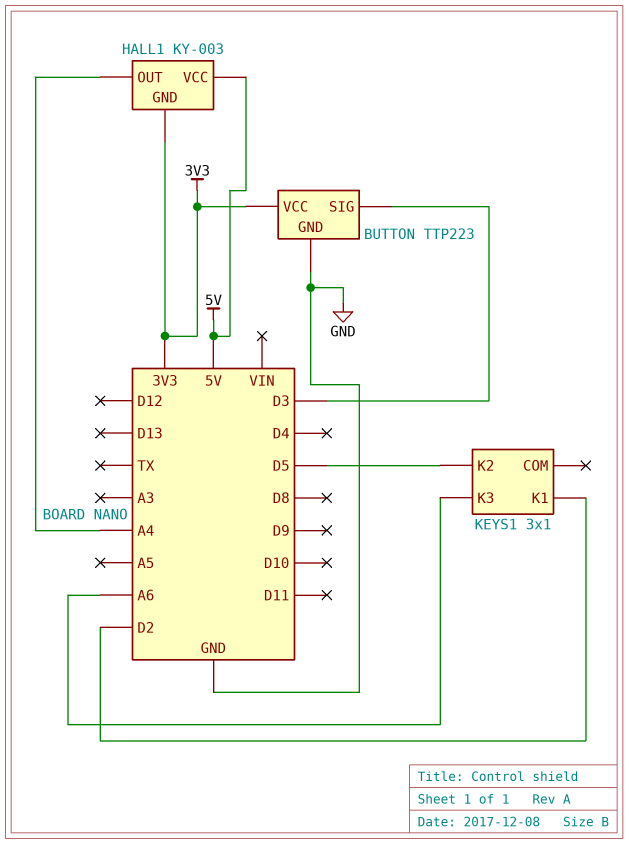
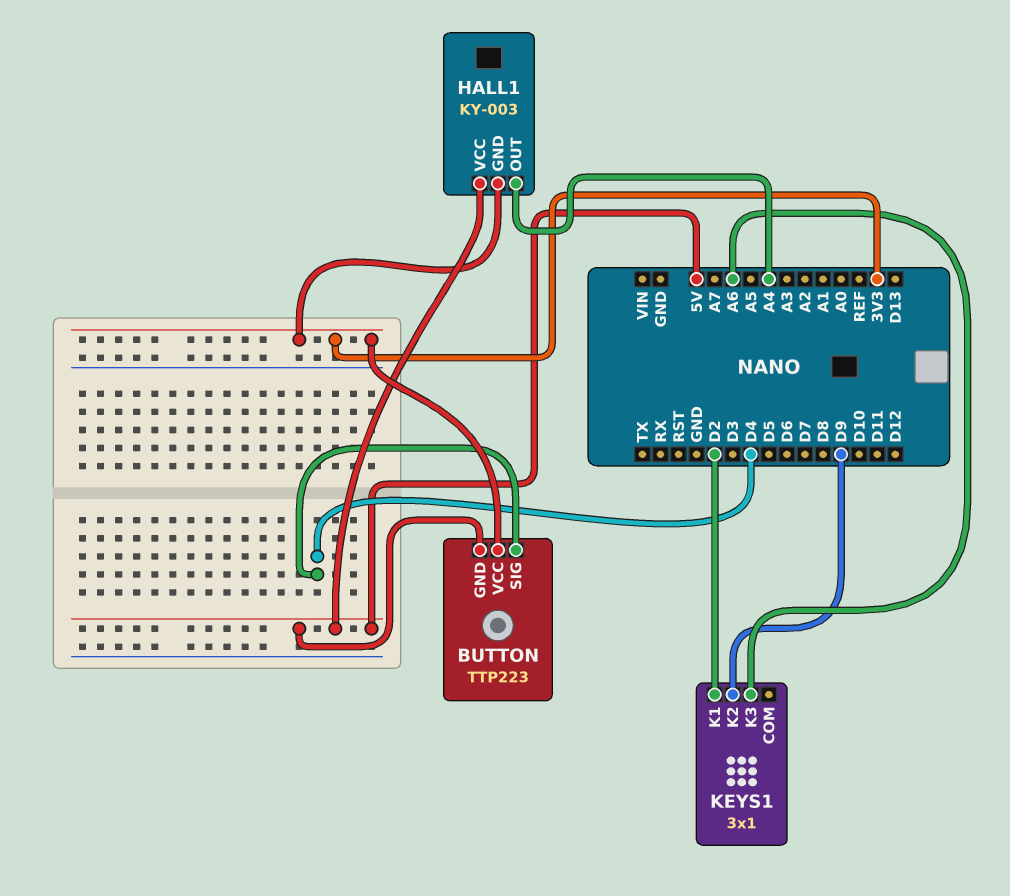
BUTTON pin GND: GND -> 5V
BUTTON pin SIG: D3 -> D4
KEYS1 pin K2: D5 -> D9

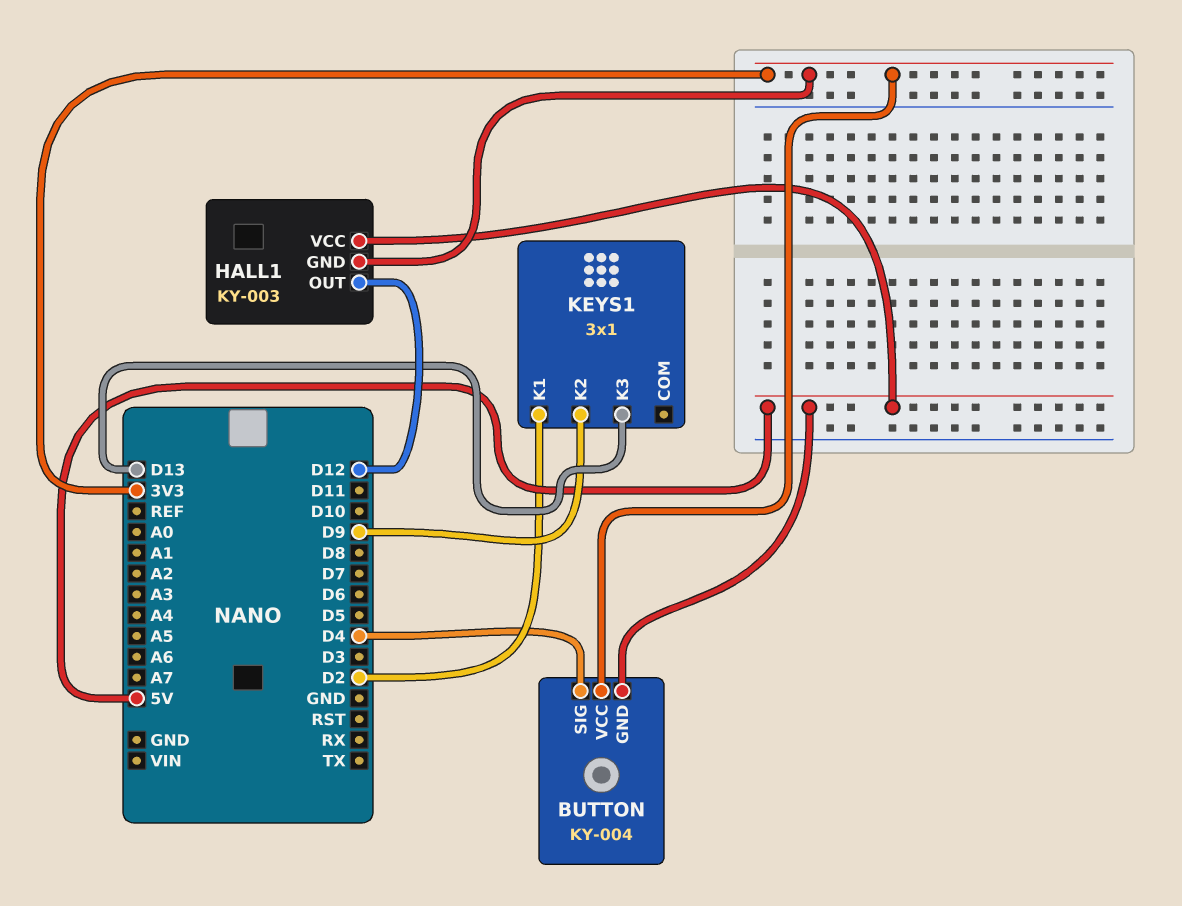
BUTTON: TTP223 -> KY-004
HALL1 pin OUT: A4 -> D12
KEYS1 pin K3: A6 -> D13

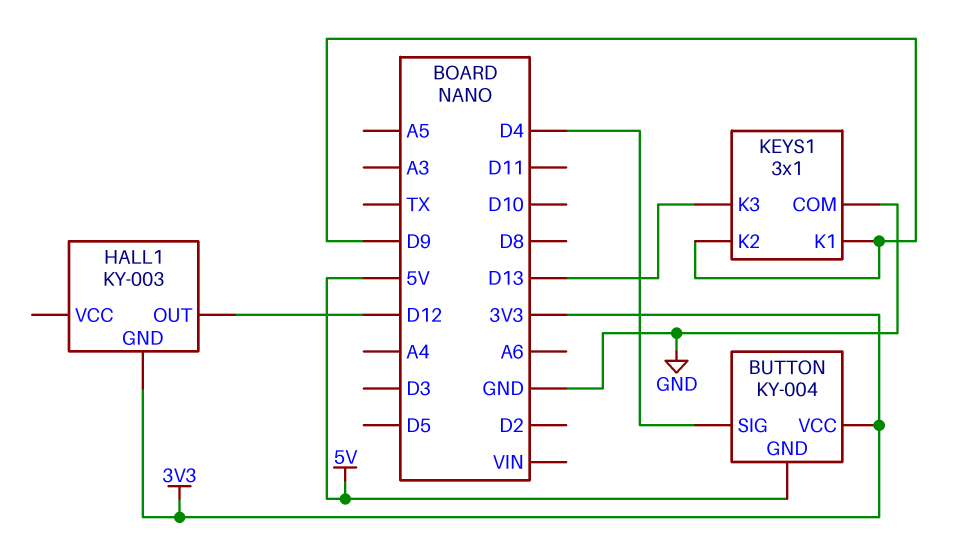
HALL1 pin VCC: 5V -> none
KEYS1 pin COM: none -> GND
KEYS1 pin K1: D2 -> D9

